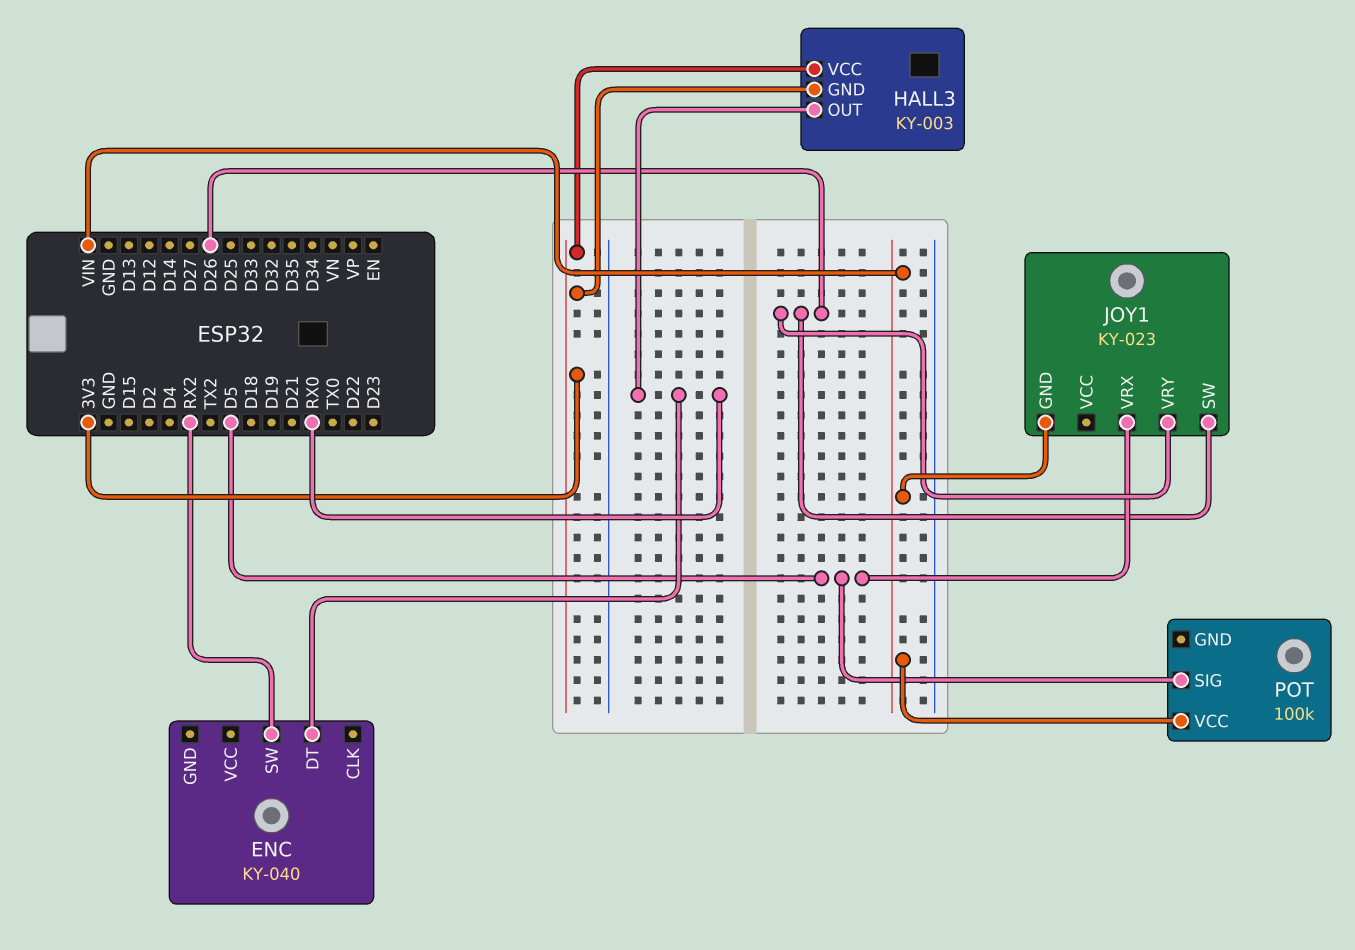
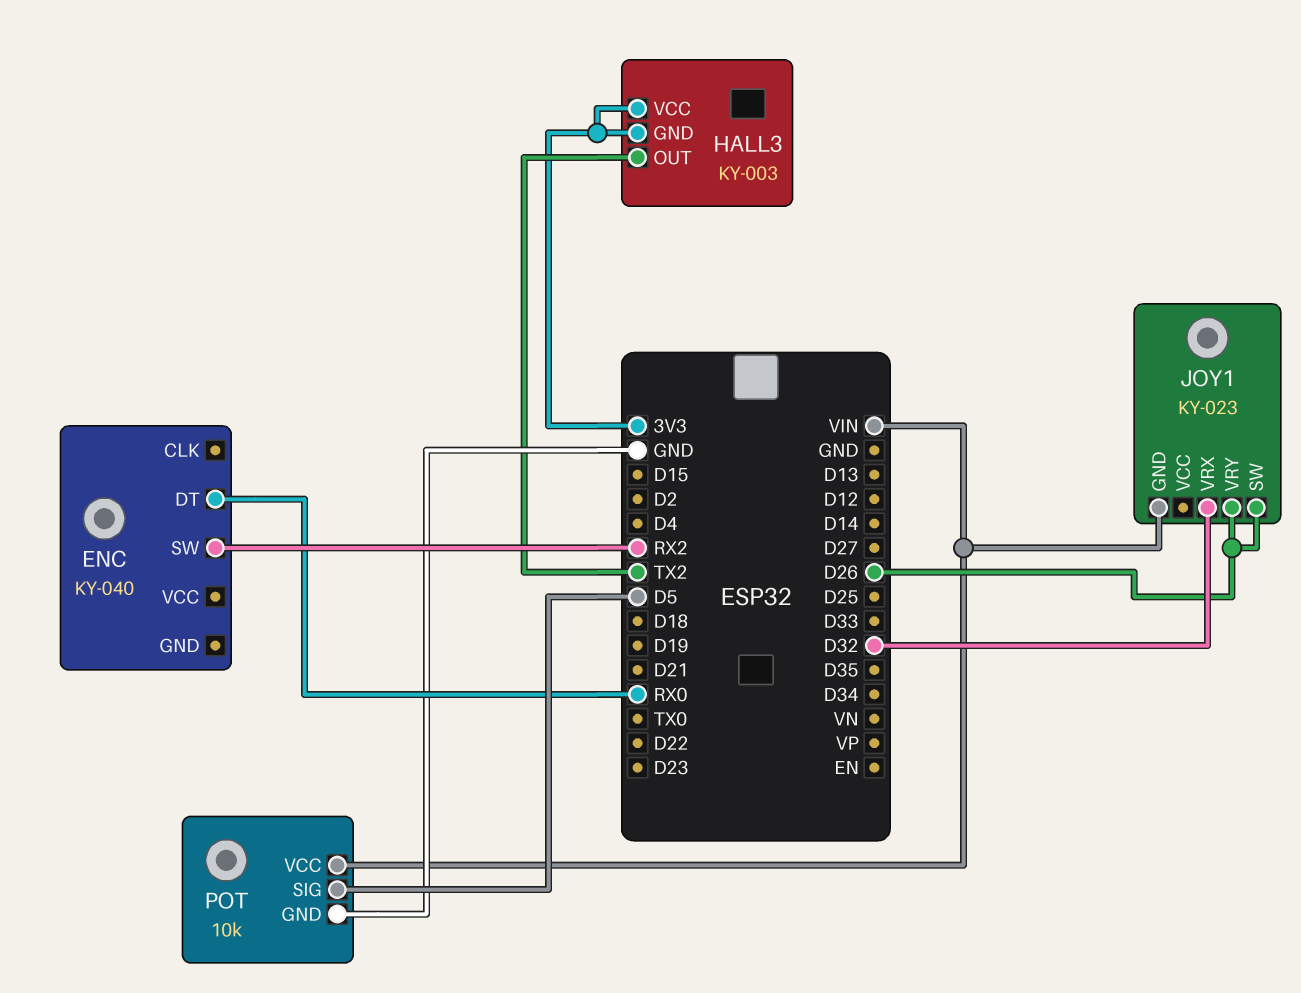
HALL3 pin OUT: RX0 -> TX2
JOY1 pin VRX: D5 -> D32
POT: 100k -> 10k
POT pin GND: none -> GND

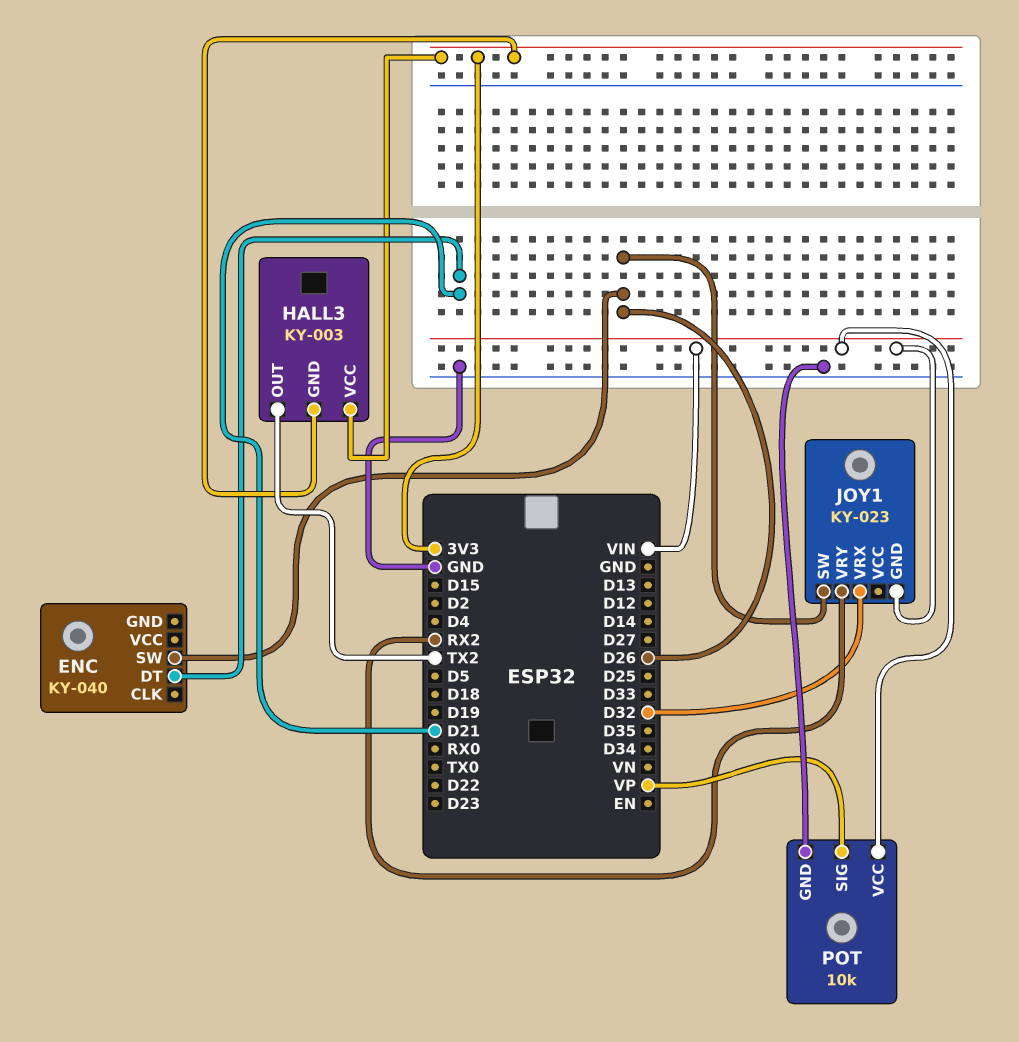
ENC pin DT: RX0 -> D21
ENC pin SW: RX2 -> D26
JOY1 pin VRY: D26 -> RX2
POT pin SIG: D5 -> VP

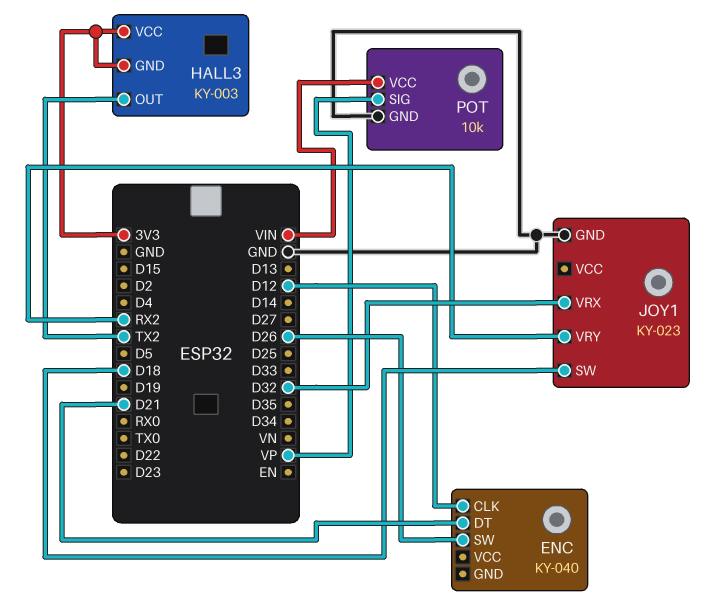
ENC pin CLK: none -> D12
JOY1 pin GND: VIN -> GND
JOY1 pin SW: D26 -> D18

